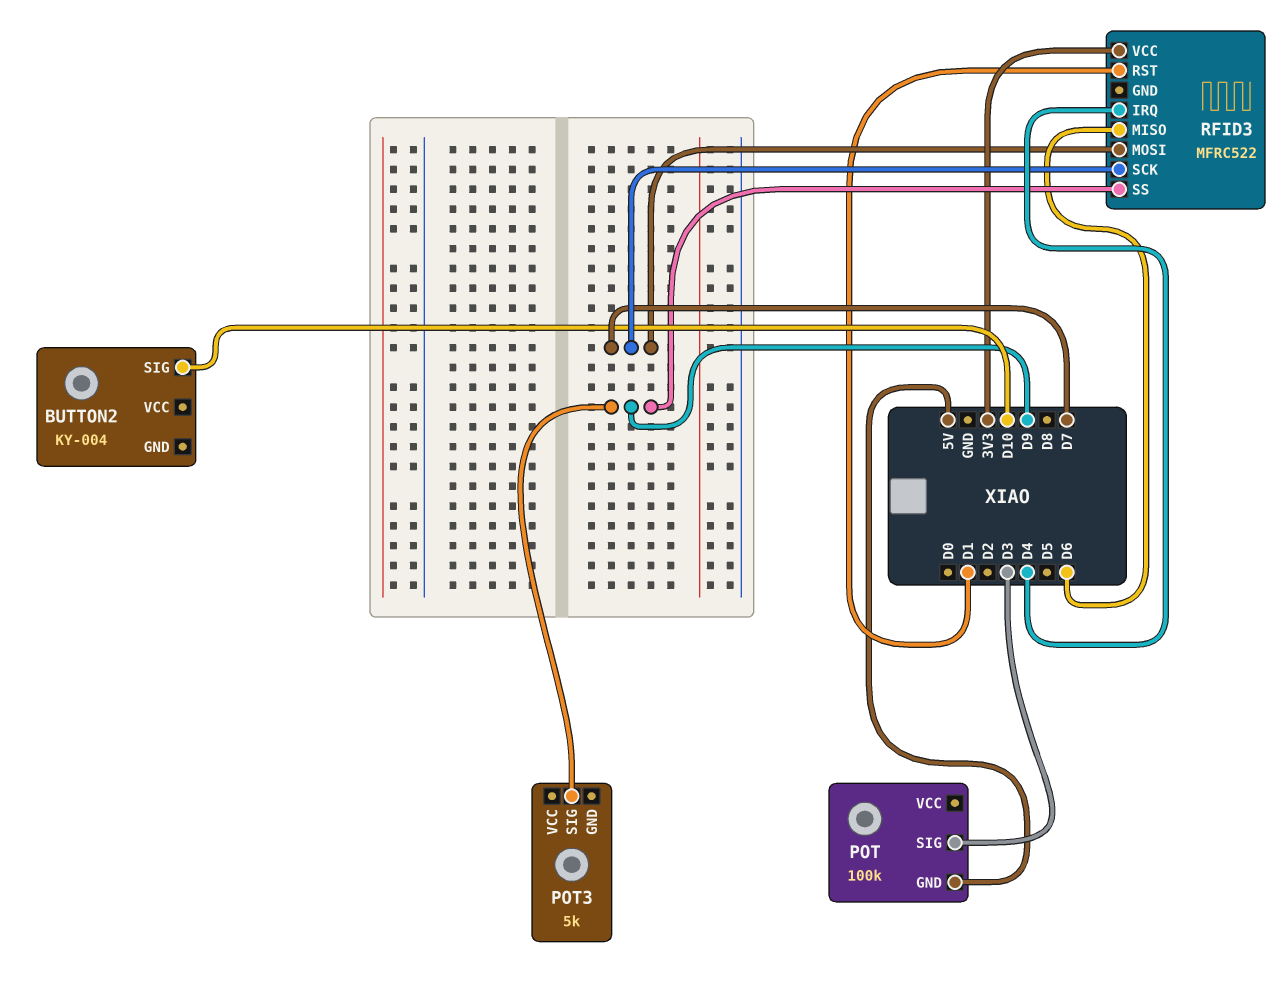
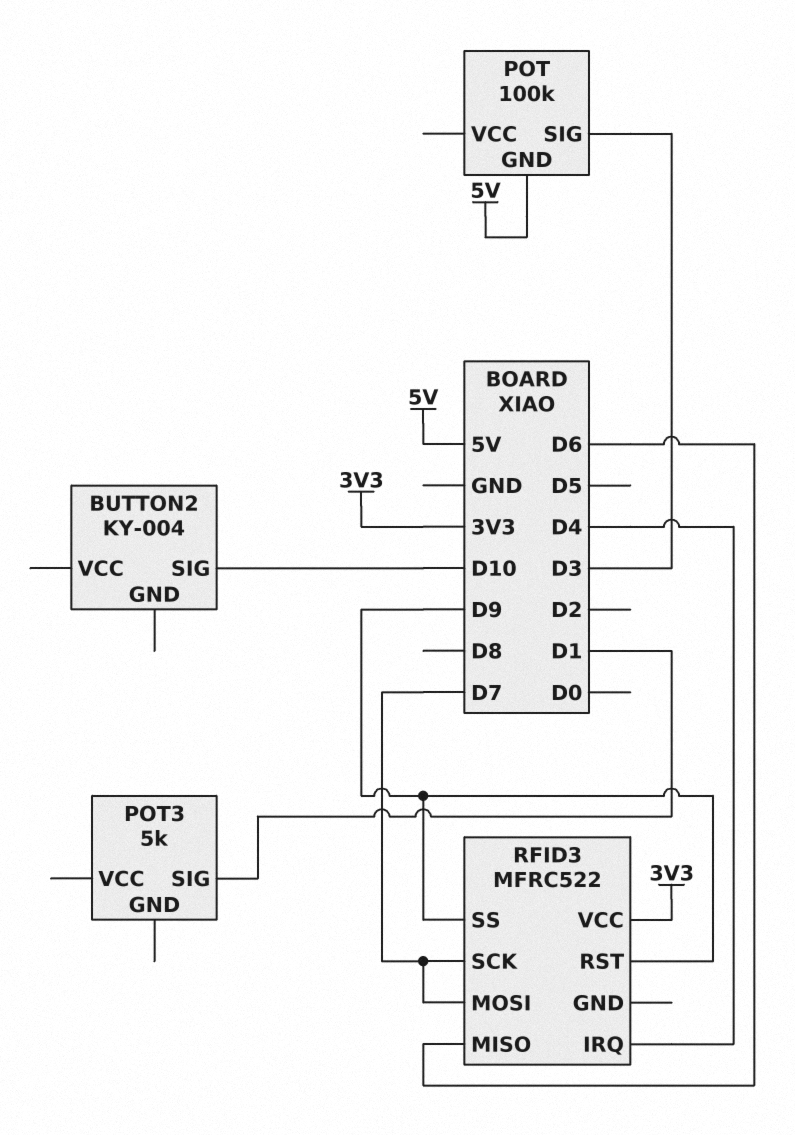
POT3 pin SIG: D9 -> D1
RFID3 pin RST: D1 -> D9

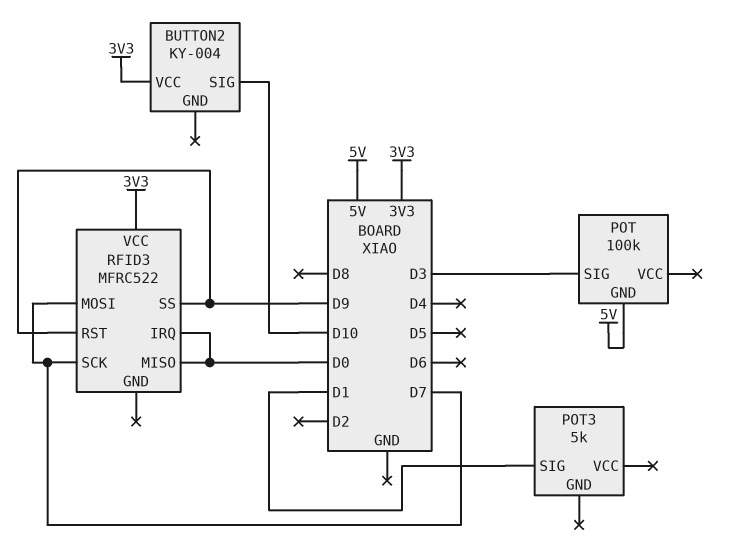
BUTTON2 pin VCC: none -> 3V3
RFID3 pin IRQ: D4 -> D0
RFID3 pin MISO: D6 -> D0

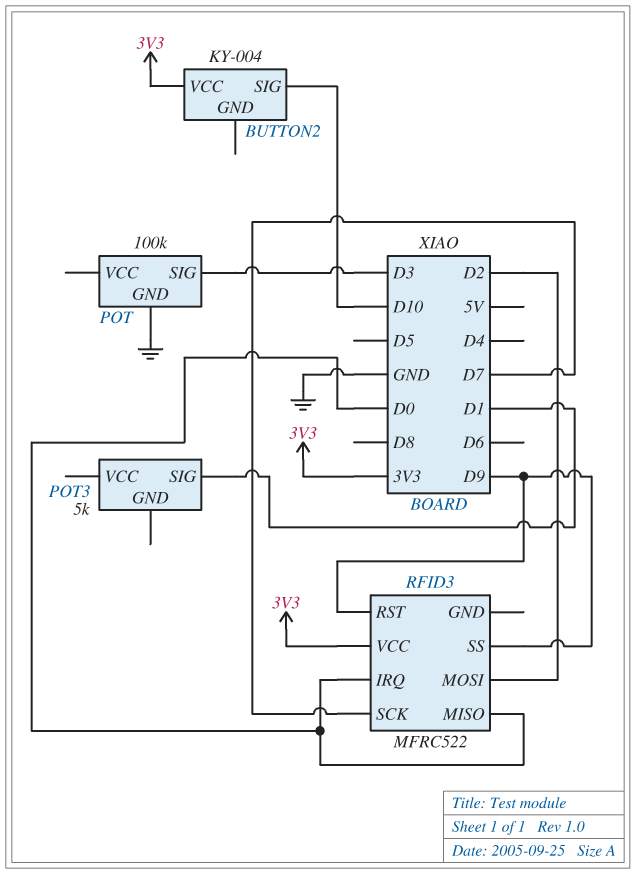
POT pin GND: 5V -> GND
RFID3 pin MOSI: D7 -> D2

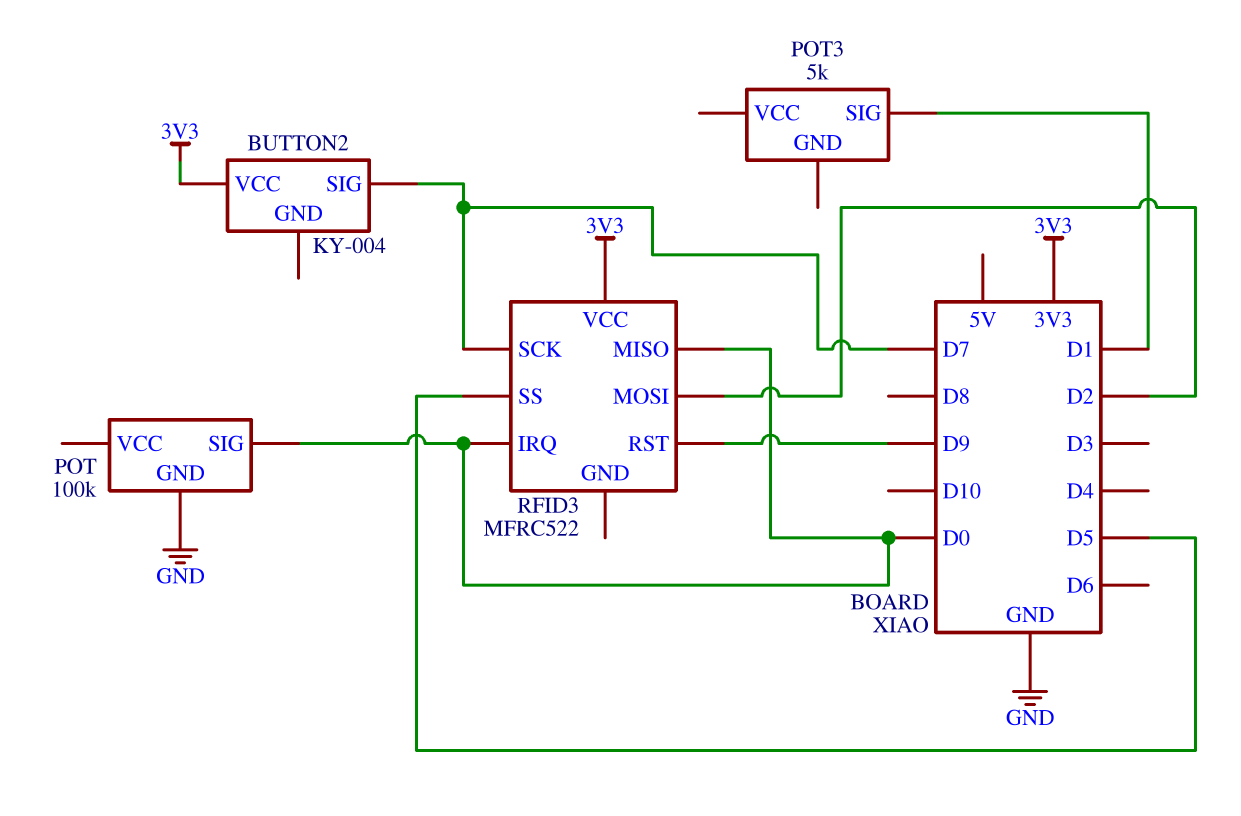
BUTTON2 pin SIG: D10 -> D7
POT pin SIG: D3 -> D0
RFID3 pin SS: D9 -> D5

